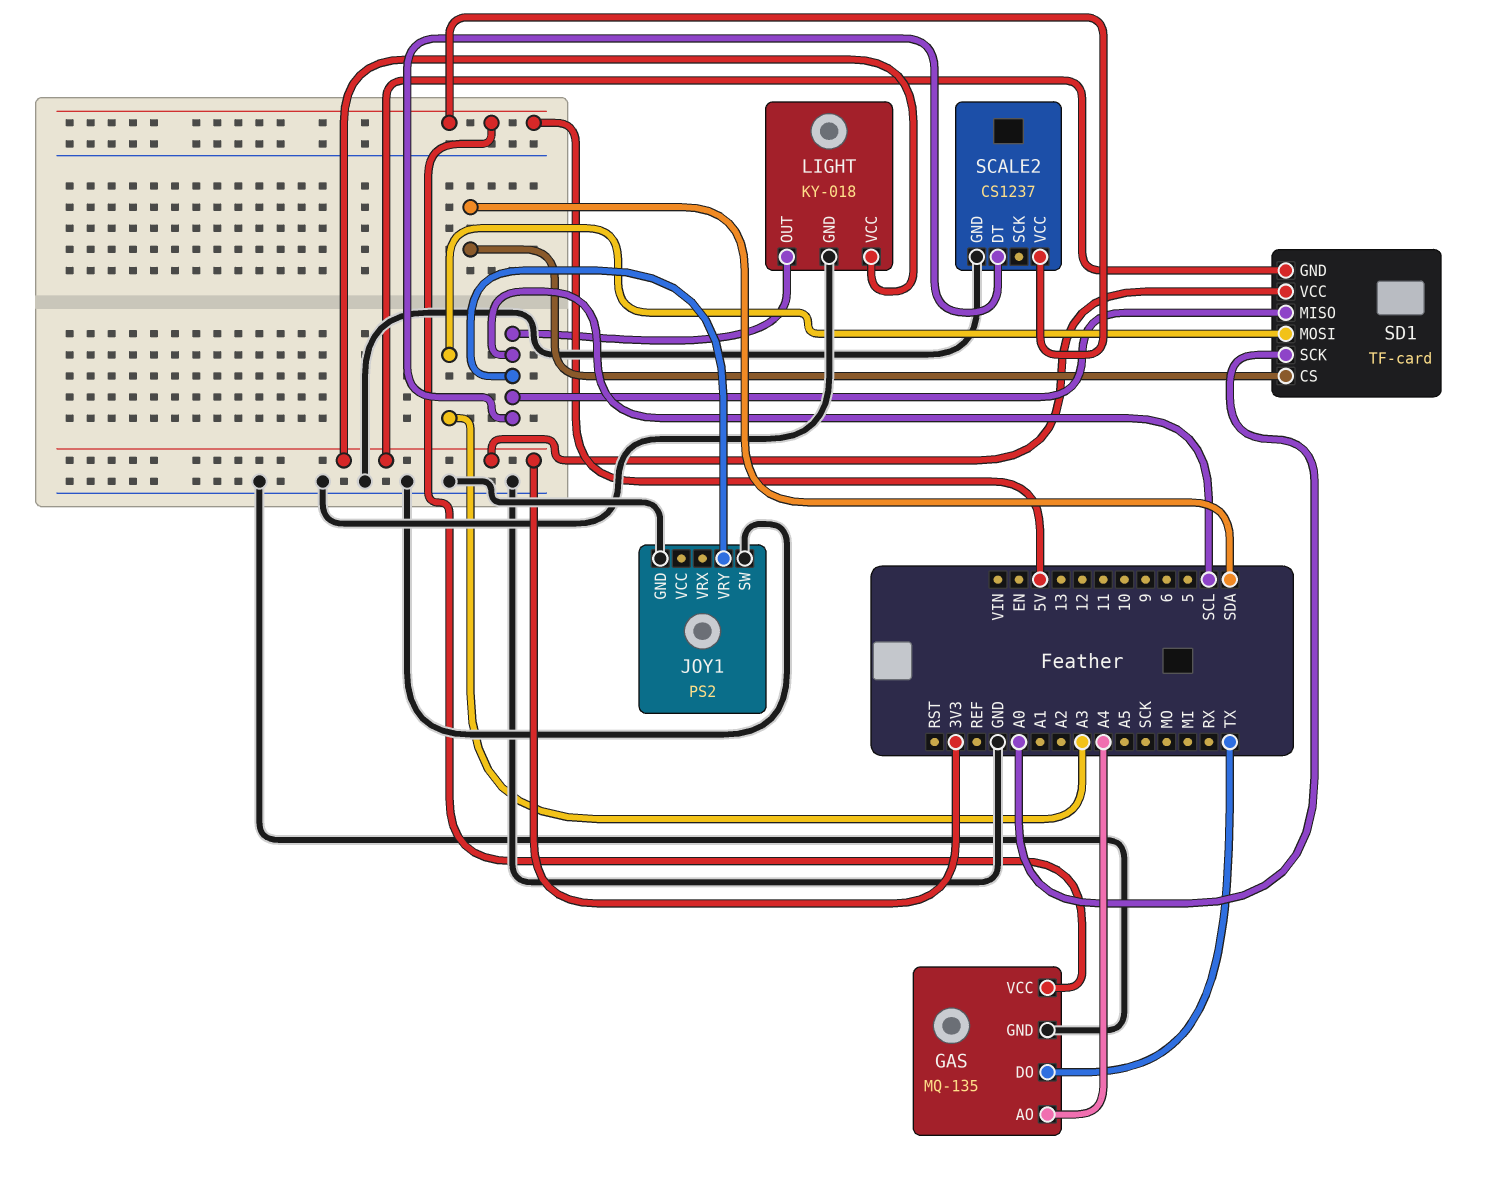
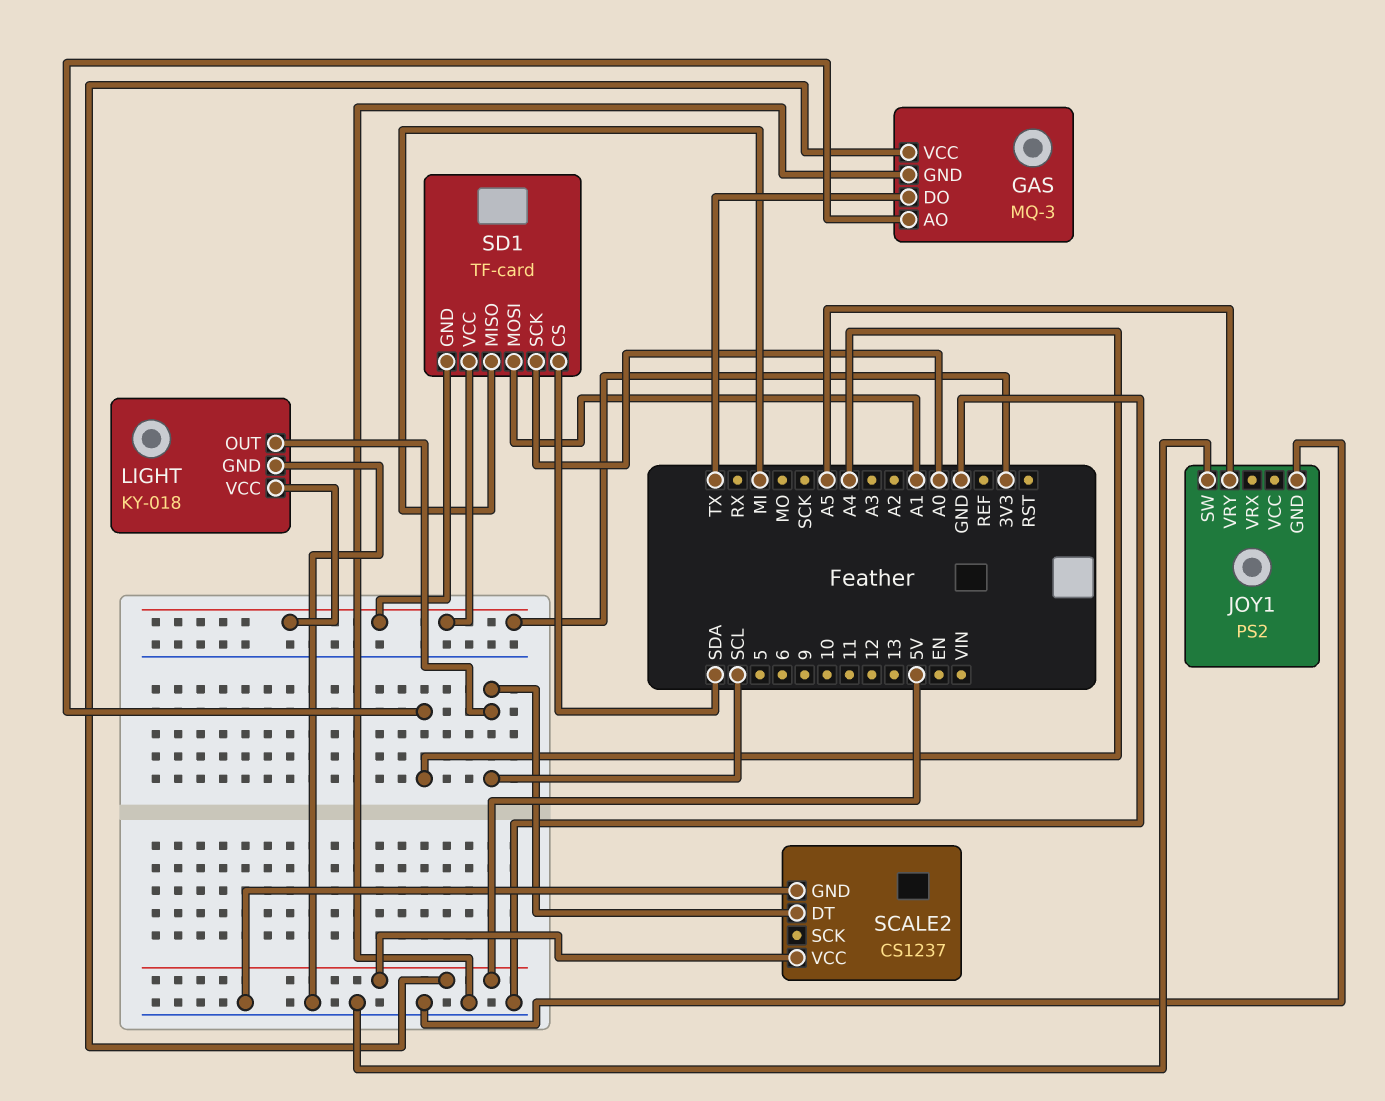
GAS: MQ-135 -> MQ-3
JOY1 pin VRY: SCL -> A5
SD1 pin MISO: SCL -> MI
SD1 pin MOSI: A3 -> A1

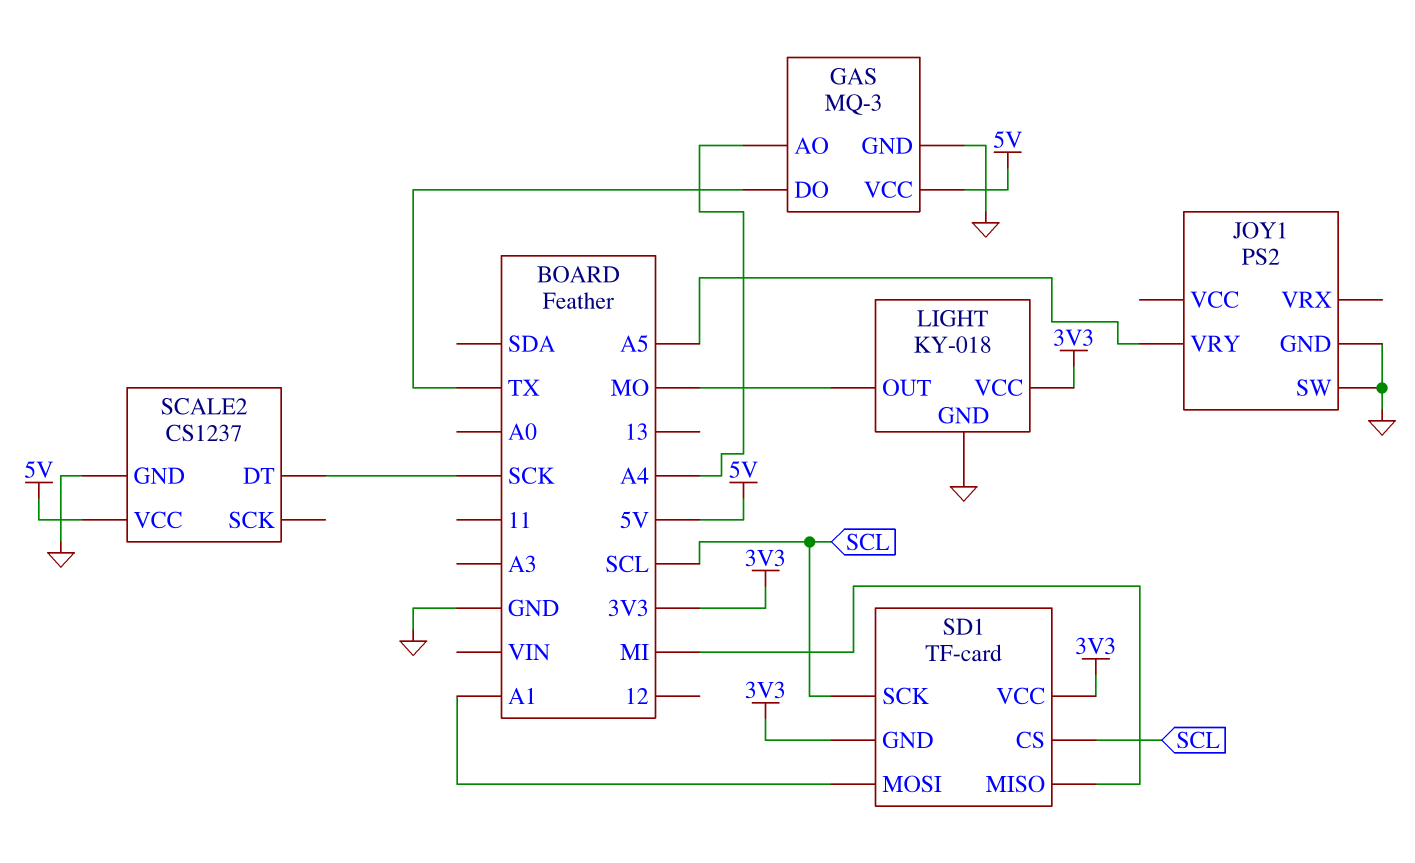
LIGHT pin OUT: SCL -> MO
SCALE2 pin DT: SCL -> SCK
SD1 pin CS: SDA -> SCL
SD1 pin SCK: A0 -> SCL

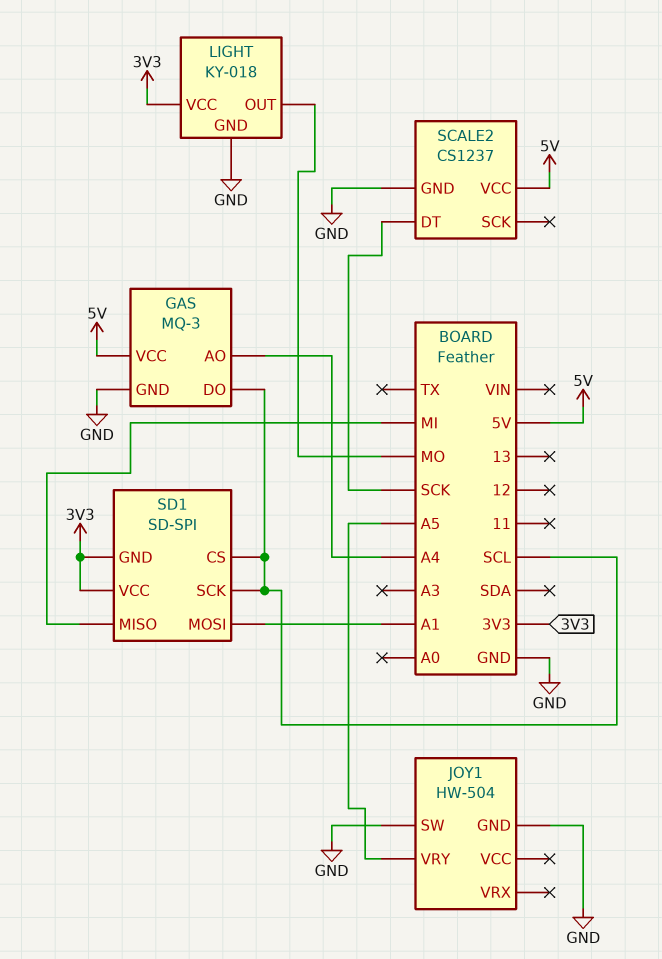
GAS pin DO: TX -> SCL
JOY1: PS2 -> HW-504
SD1: TF-card -> SD-SPI

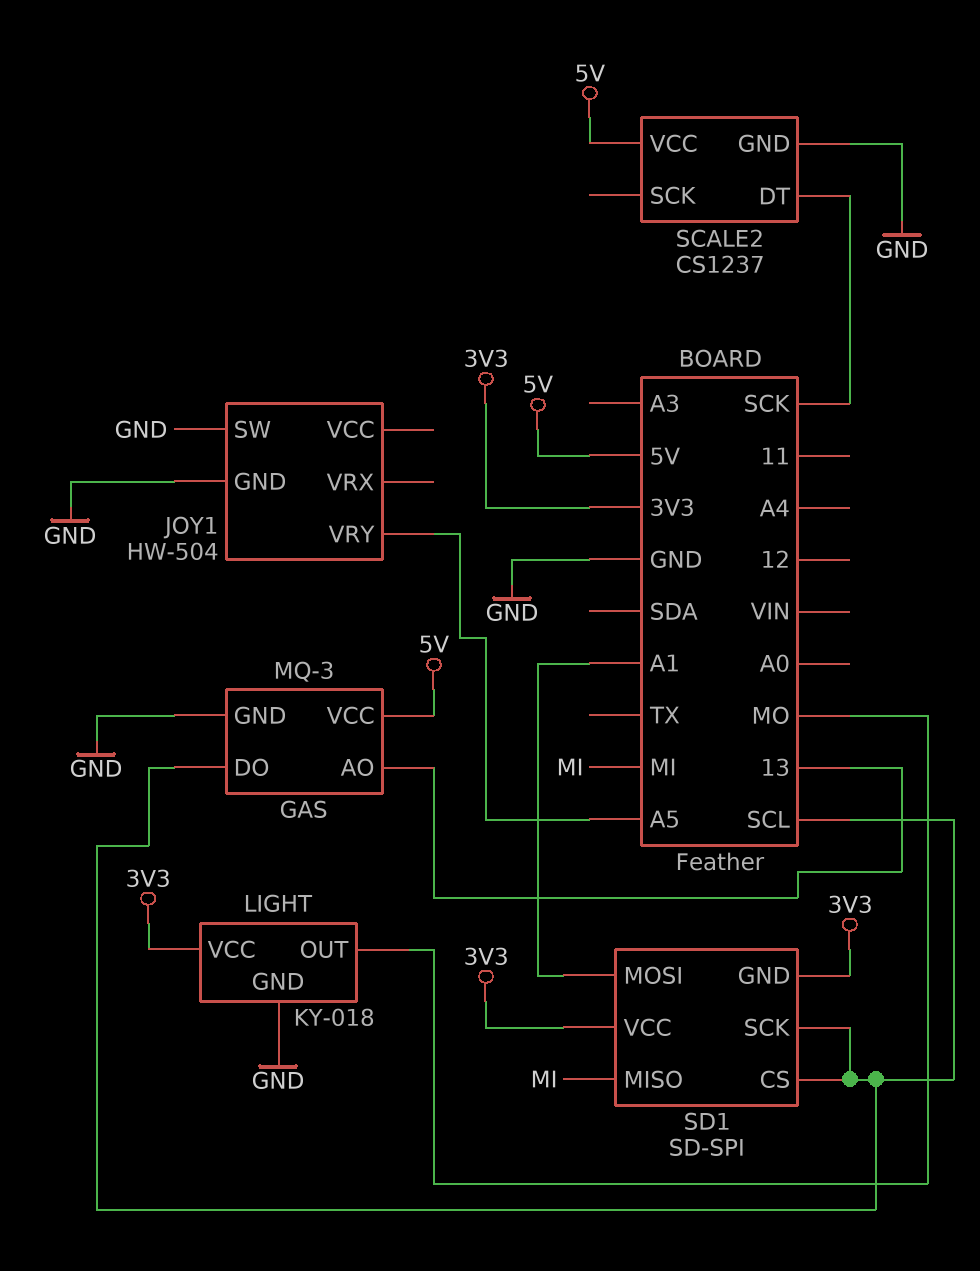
GAS pin AO: A4 -> 13

